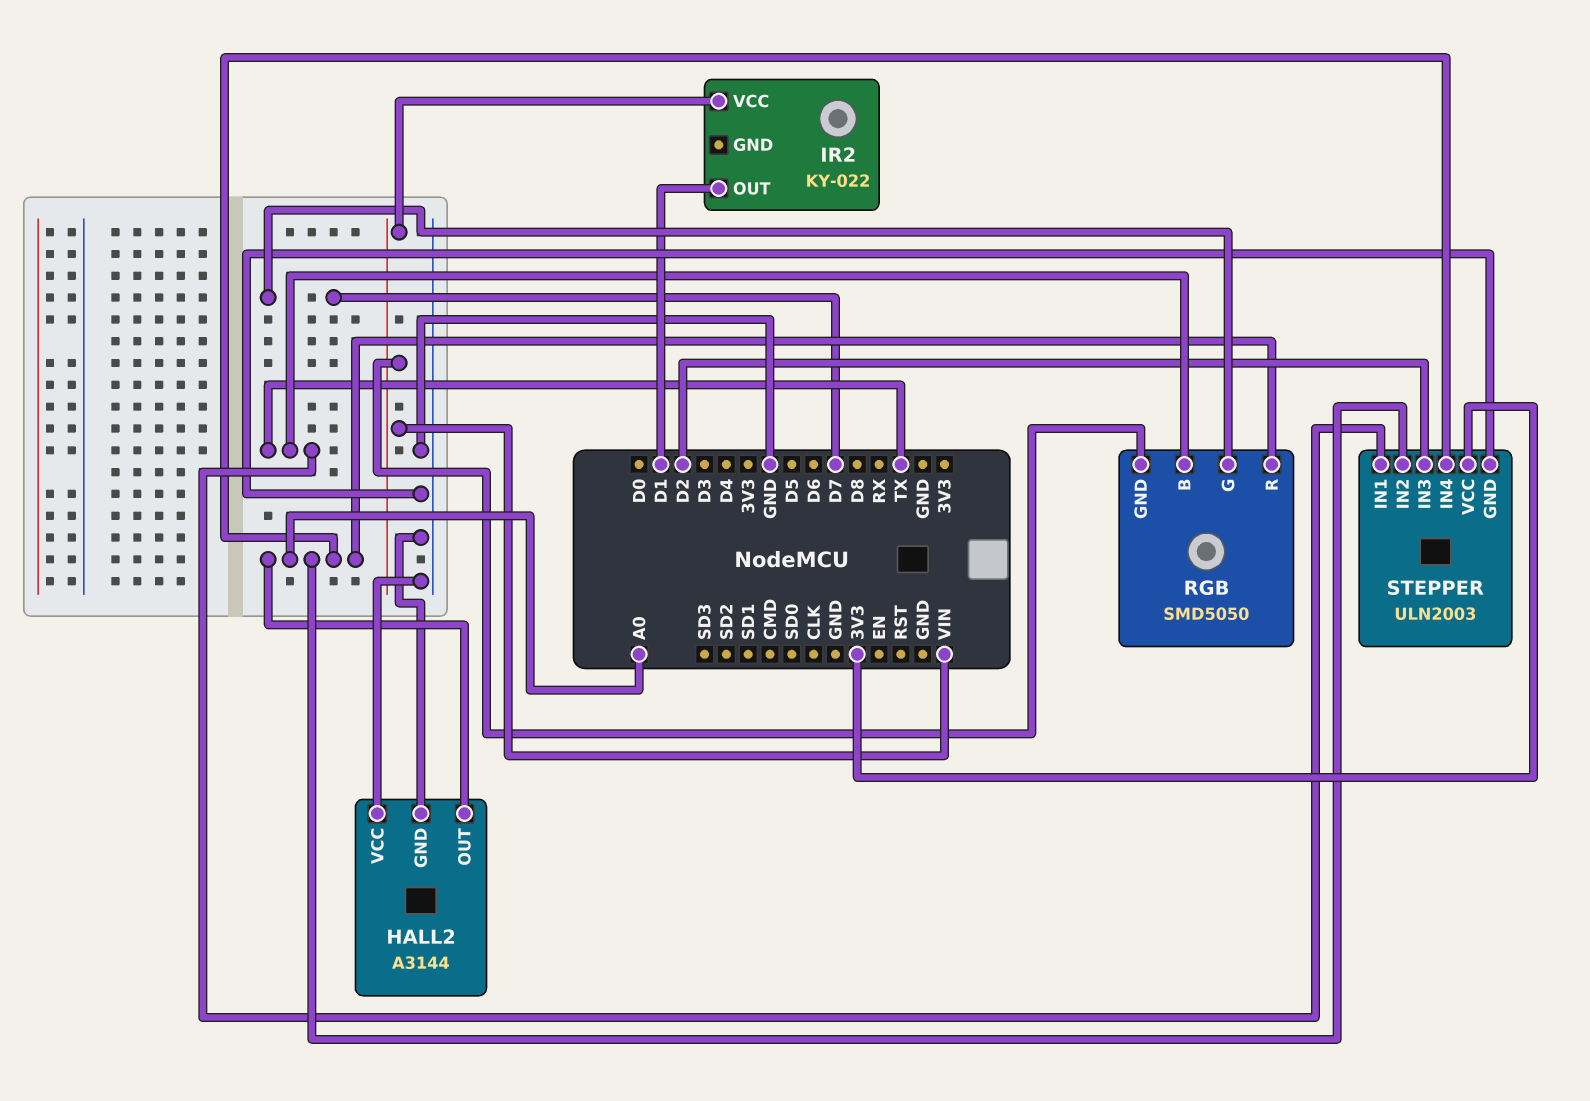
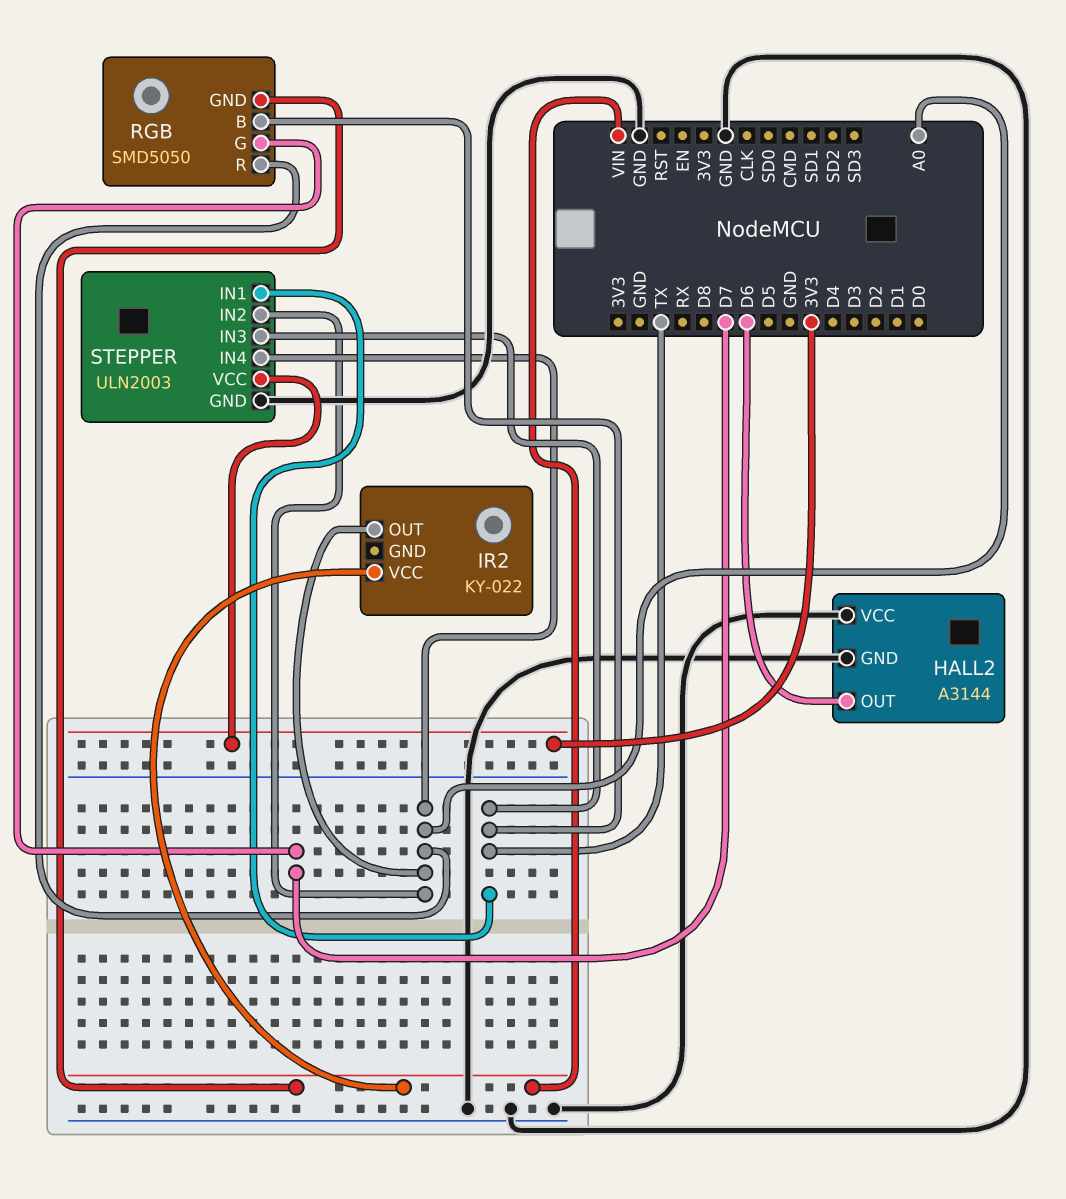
HALL2 pin OUT: A0 -> D6
IR2 pin OUT: D1 -> A0
STEPPER pin IN3: D2 -> TX

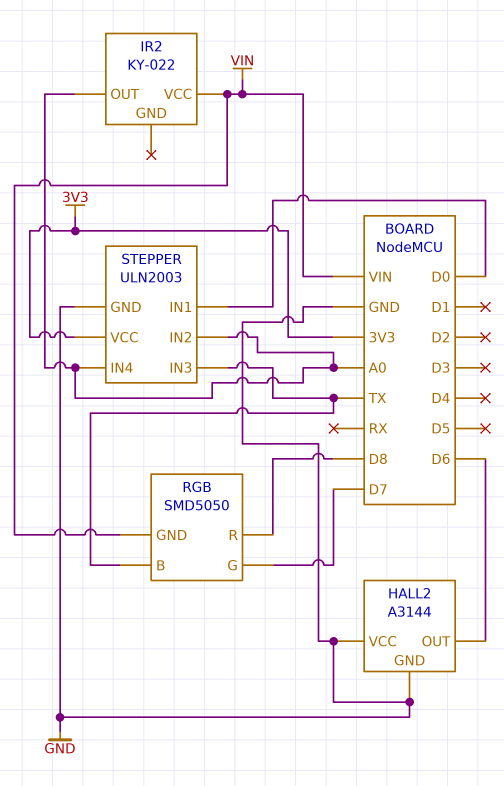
RGB pin R: A0 -> D8
STEPPER pin IN1: TX -> D0

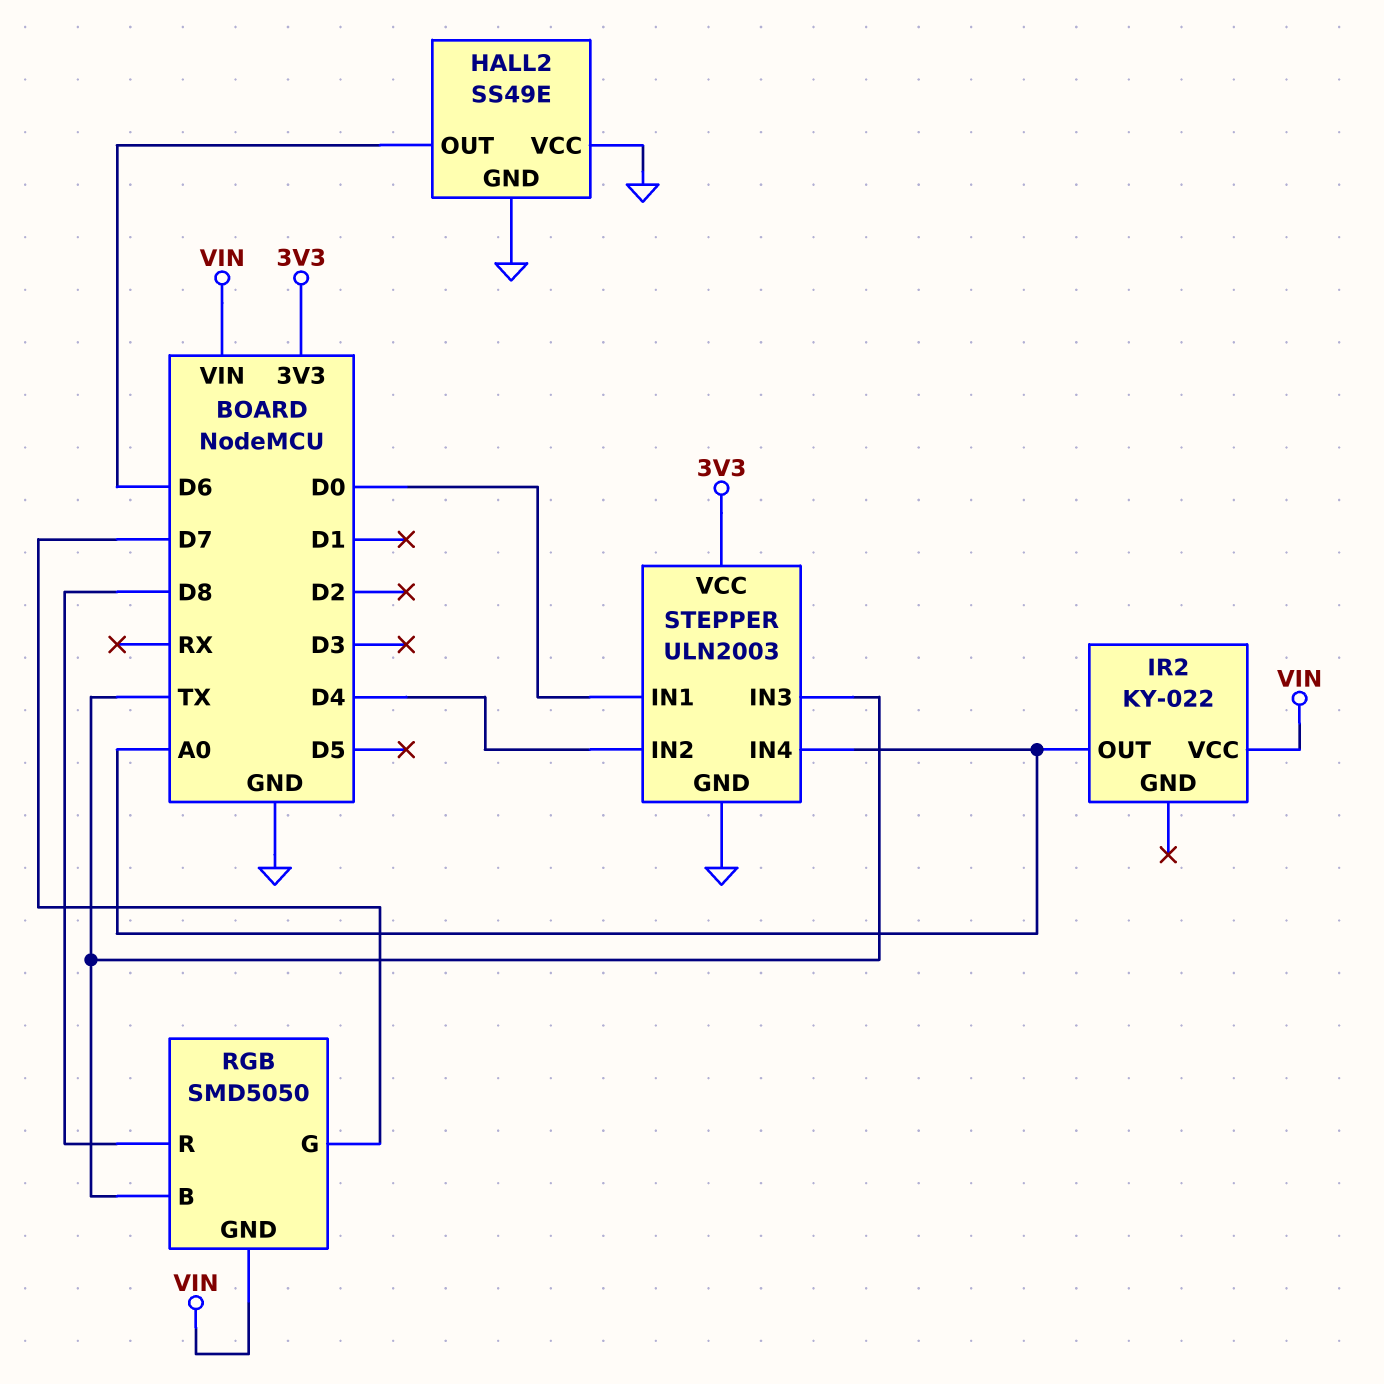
HALL2: A3144 -> SS49E
STEPPER pin IN2: A0 -> D4

